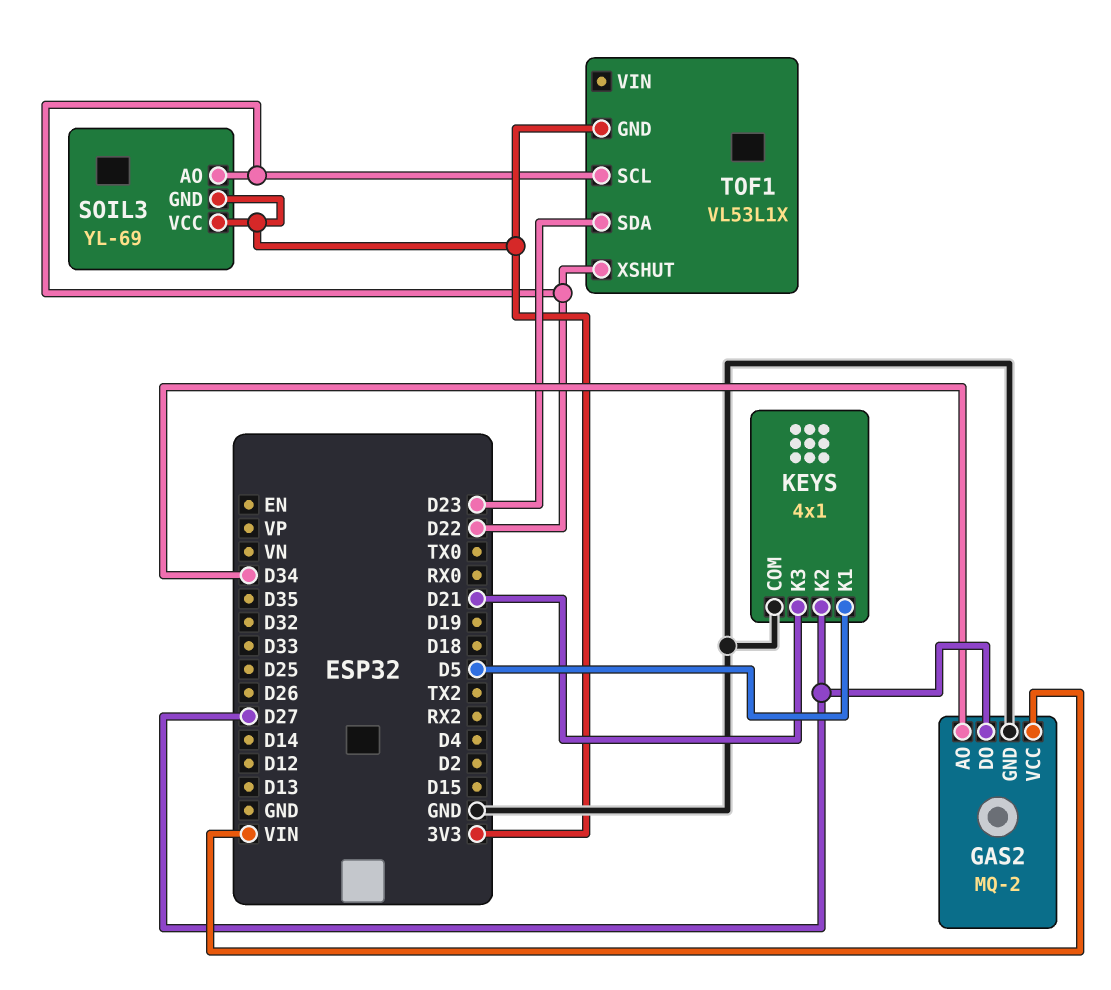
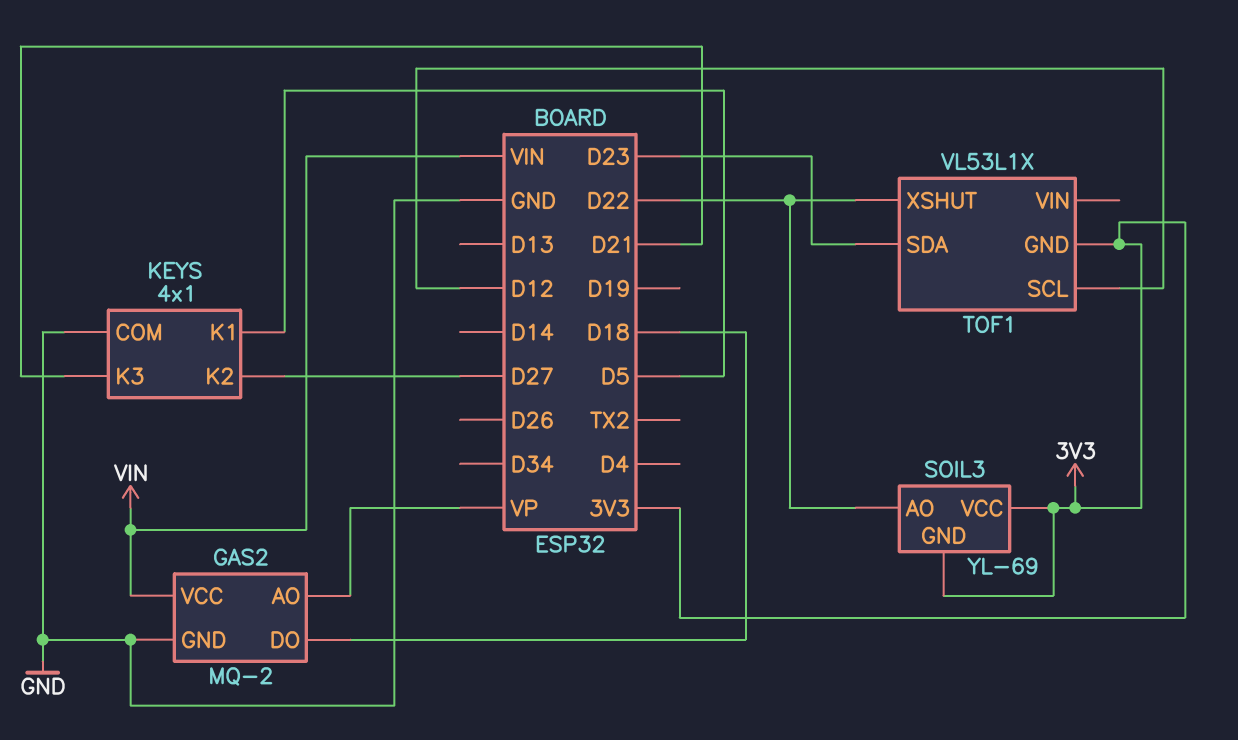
GAS2 pin AO: D34 -> VP
GAS2 pin DO: D27 -> D18
TOF1 pin SCL: D22 -> D12

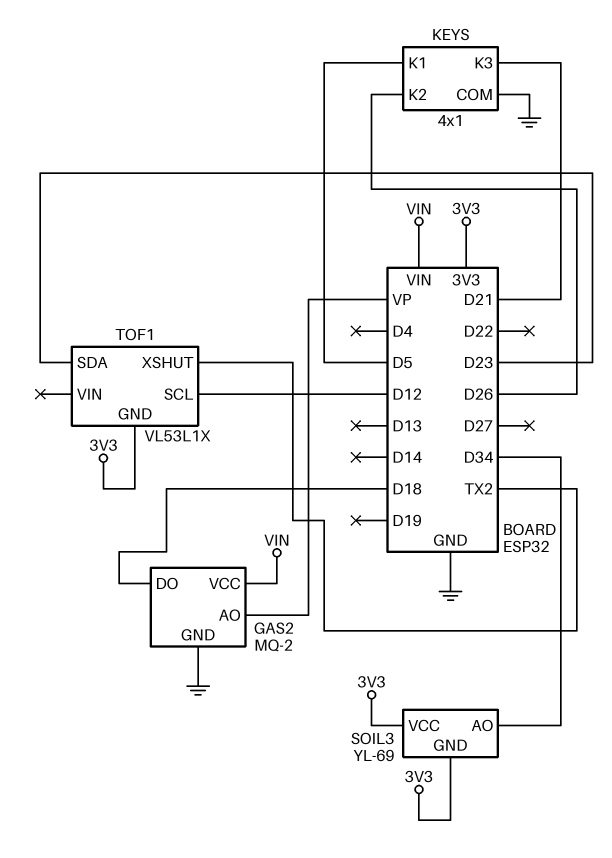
KEYS pin K2: D27 -> D26
SOIL3 pin AO: D22 -> D34
TOF1 pin XSHUT: D22 -> TX2

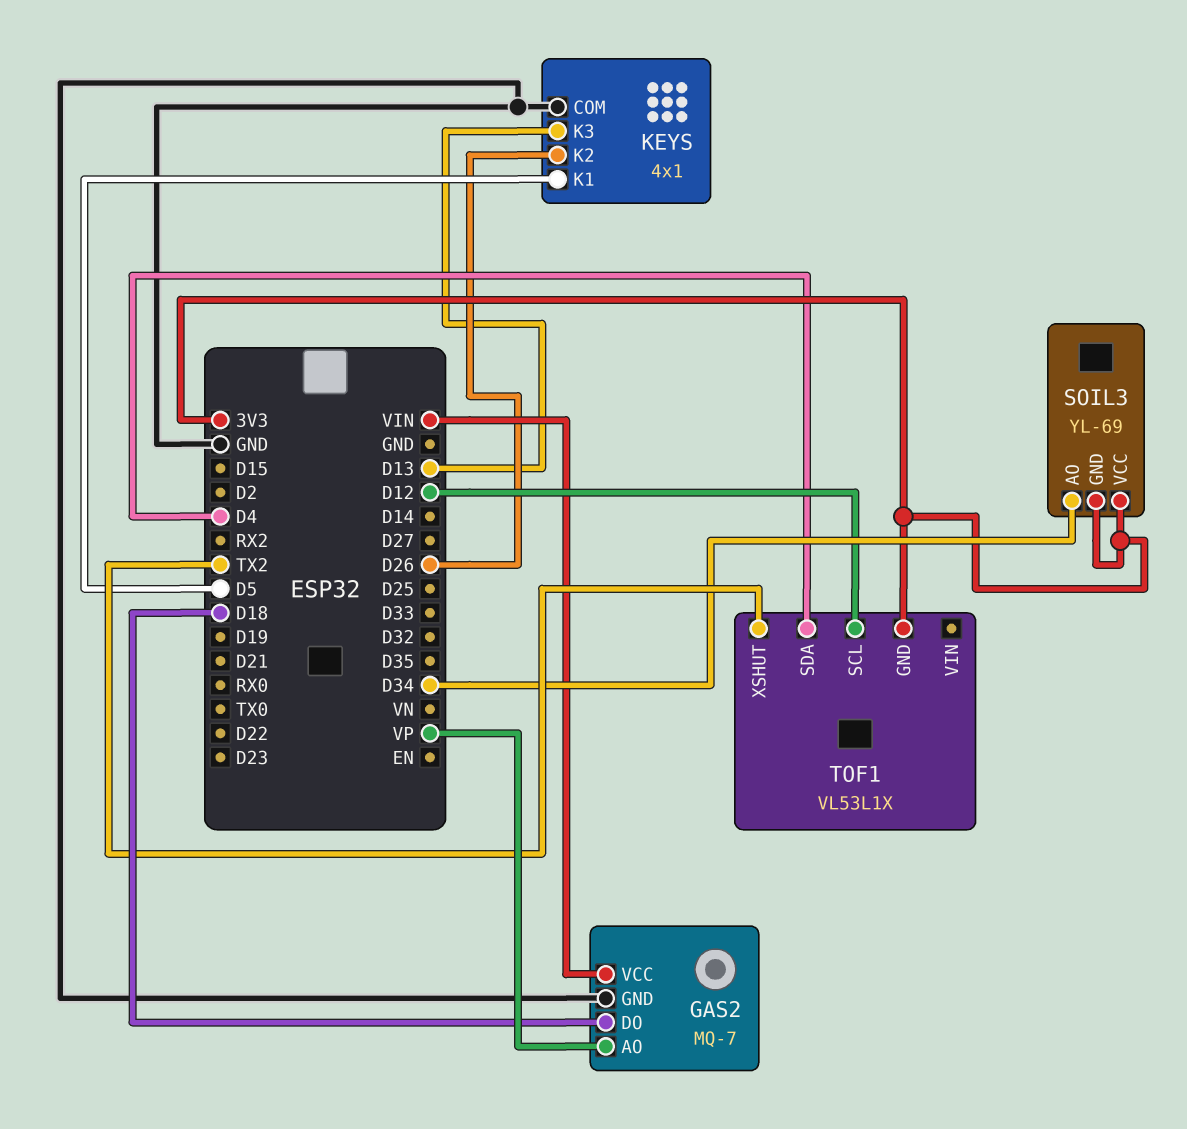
GAS2: MQ-2 -> MQ-7
KEYS pin K3: D21 -> D13
TOF1 pin SDA: D23 -> D4

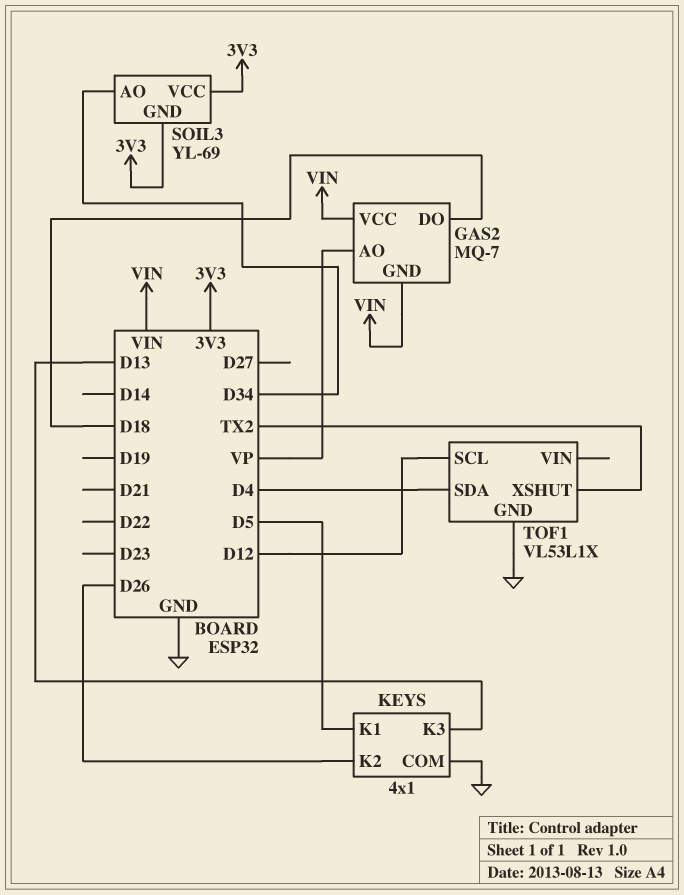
GAS2 pin GND: GND -> VIN
TOF1 pin GND: 3V3 -> GND

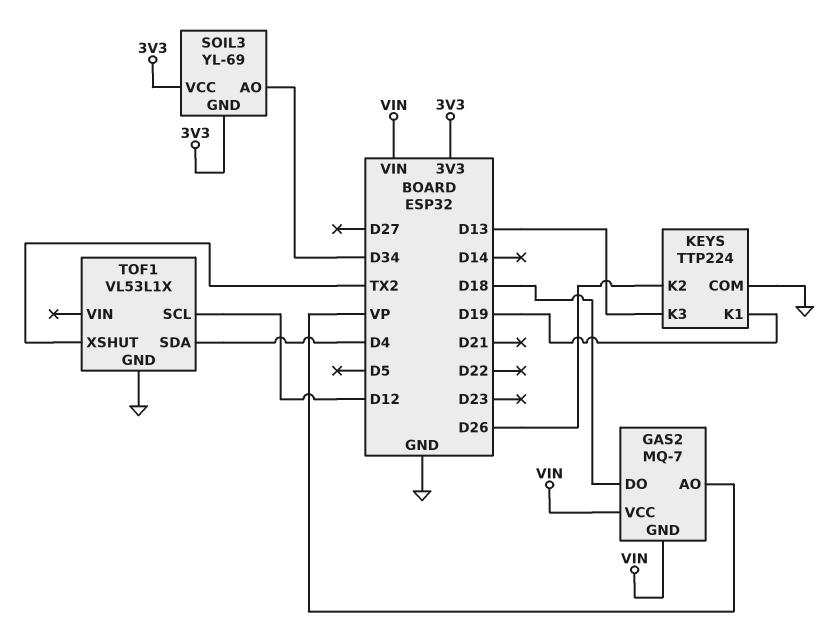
KEYS: 4x1 -> TTP224
KEYS pin K1: D5 -> D19

